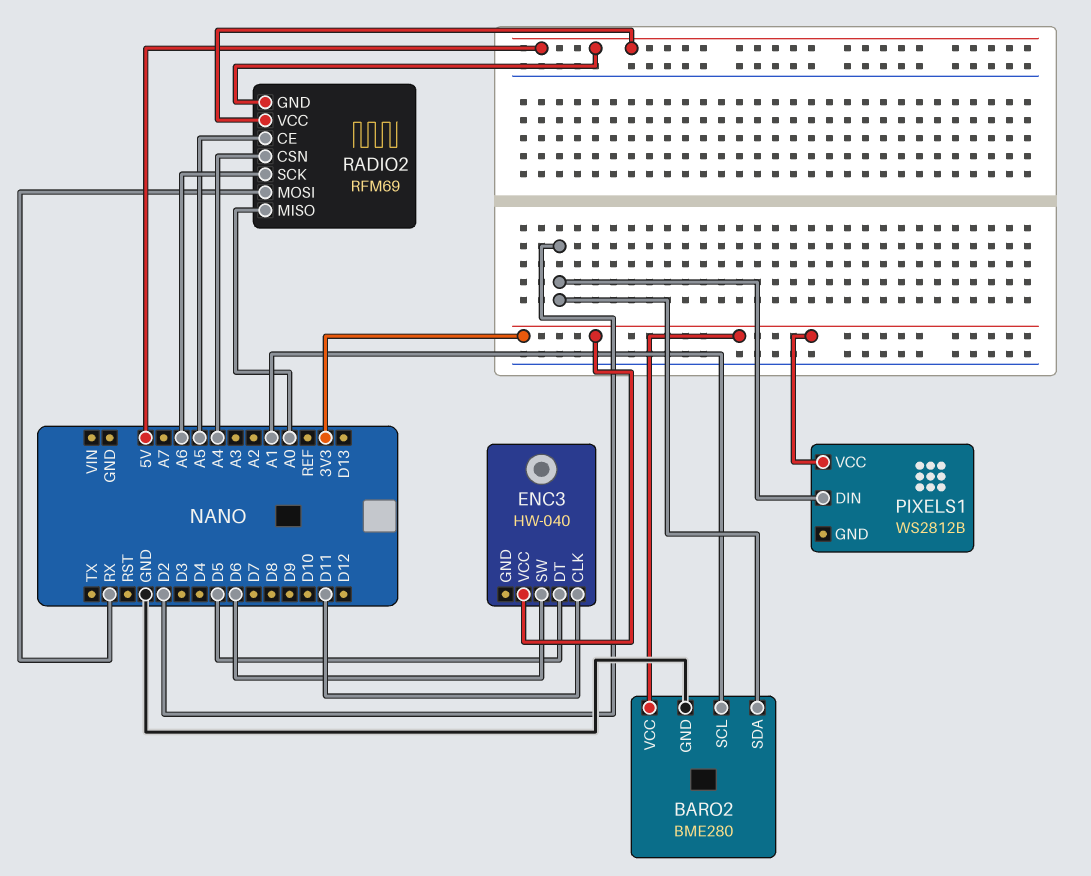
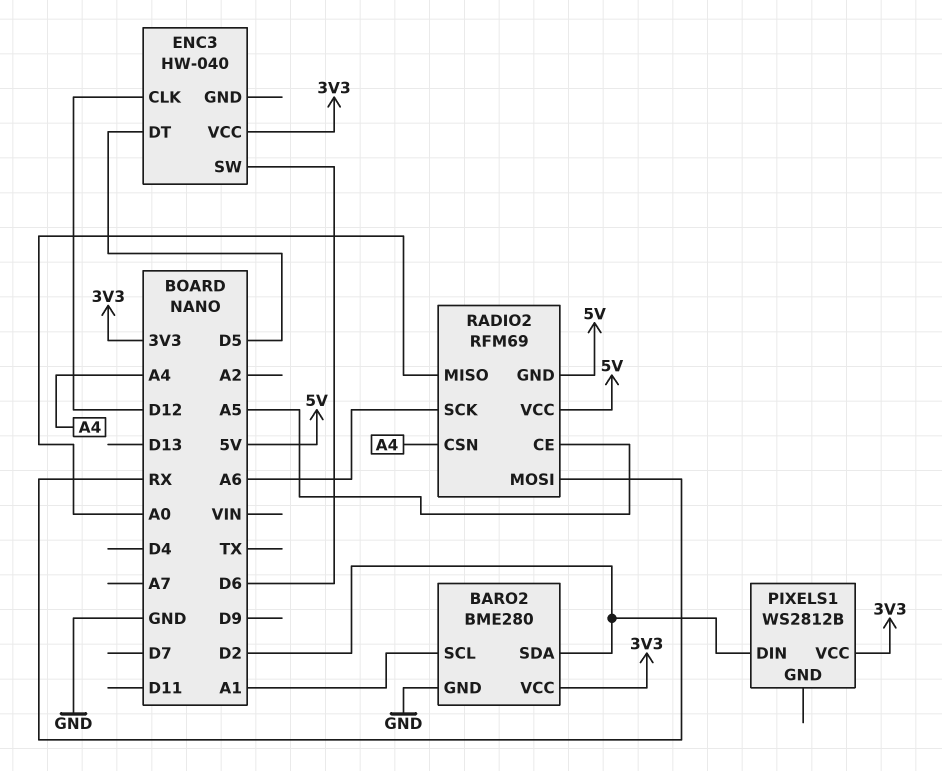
ENC3 pin CLK: D11 -> D12

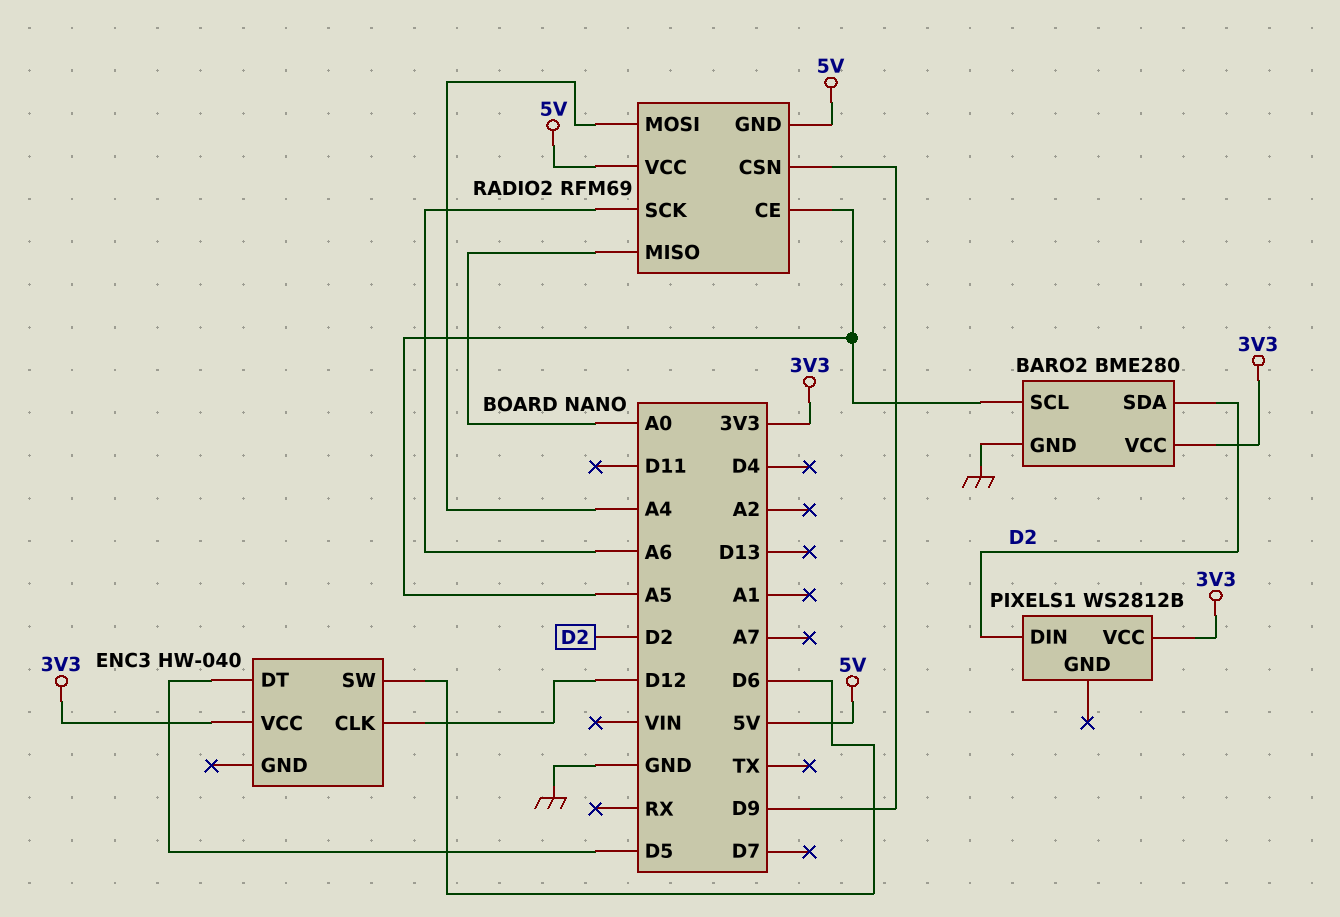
BARO2 pin SCL: A1 -> A5
RADIO2 pin CSN: A4 -> D9
RADIO2 pin MOSI: RX -> A4

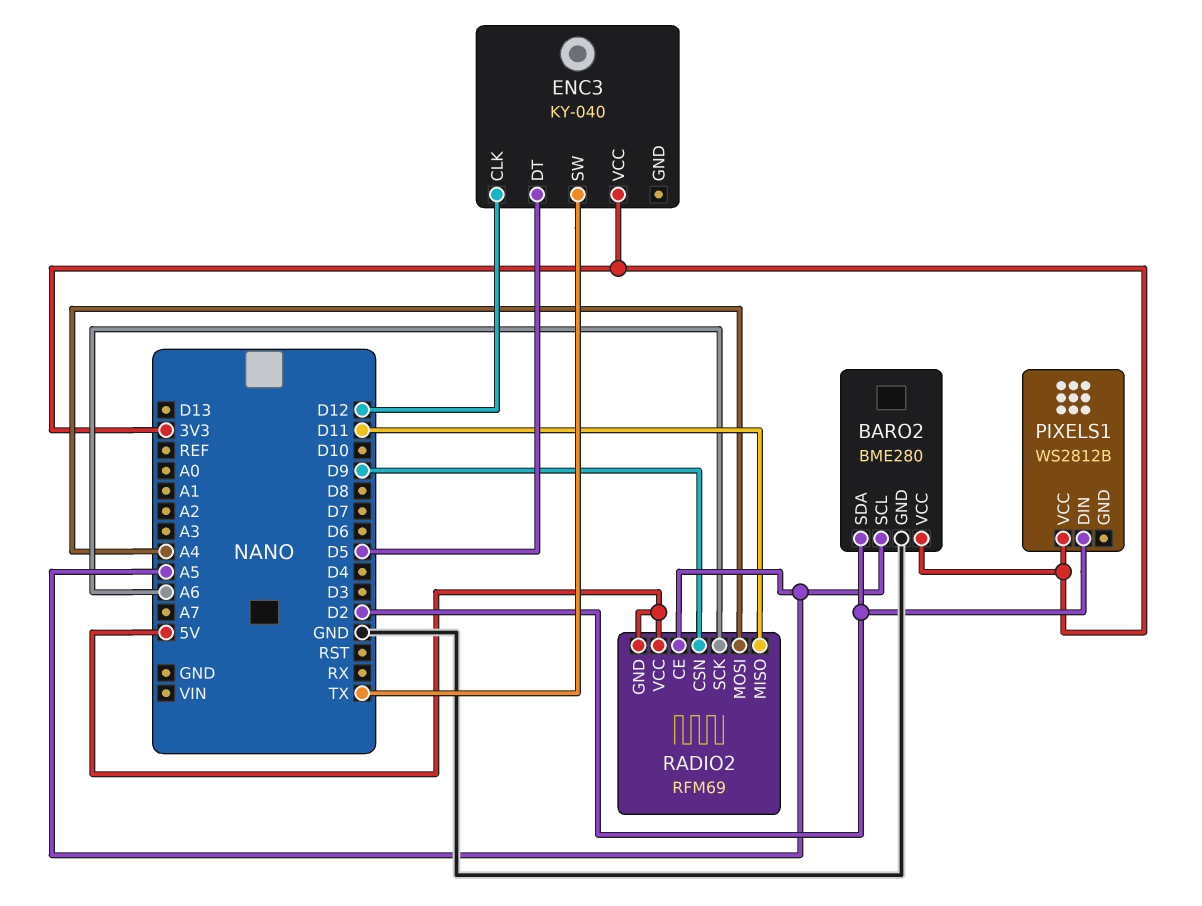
ENC3: HW-040 -> KY-040
ENC3 pin SW: D6 -> TX
RADIO2 pin MISO: A0 -> D11

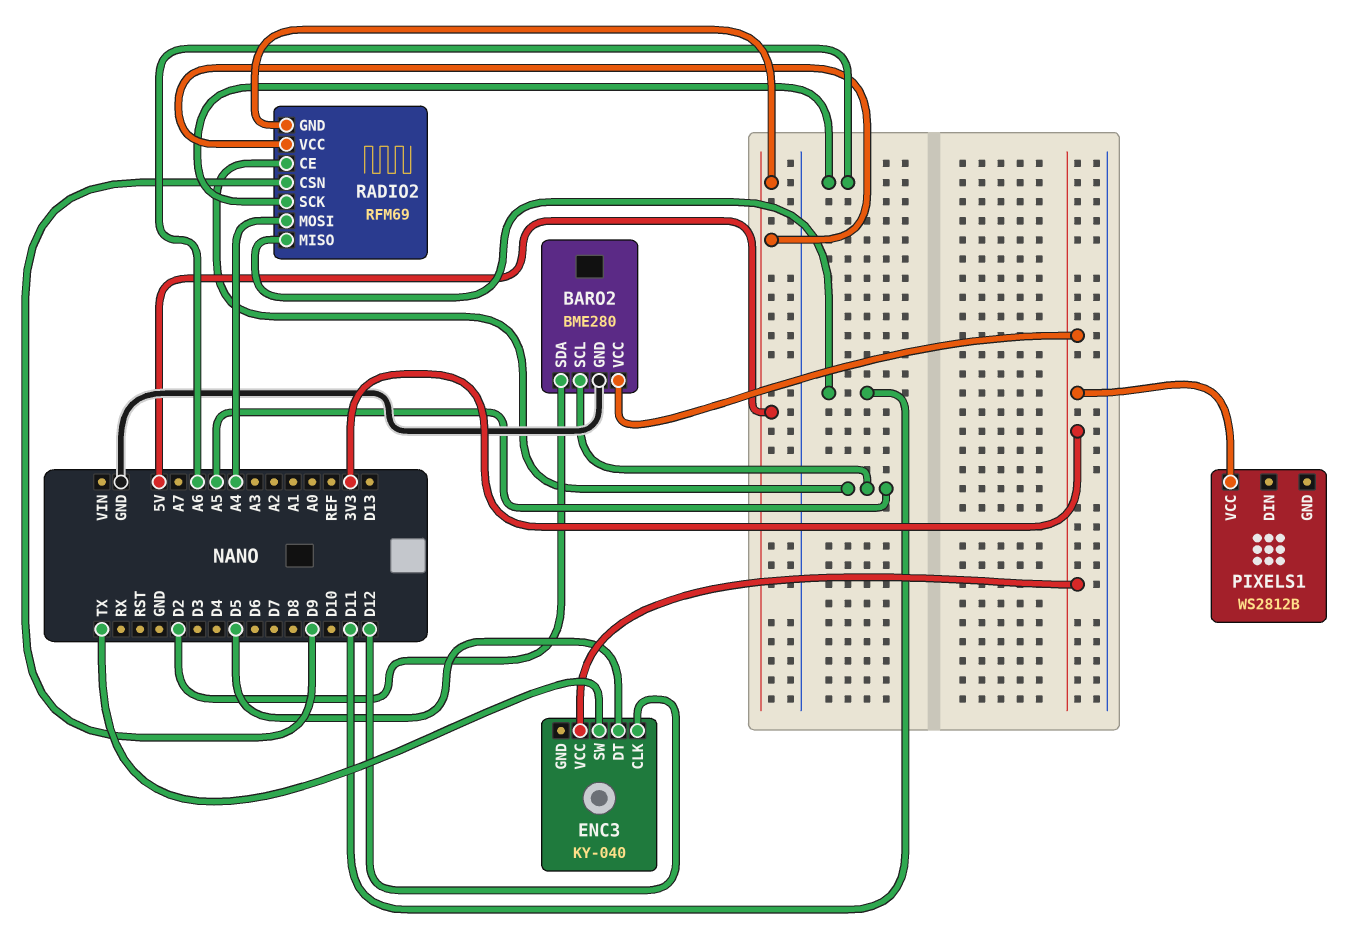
PIXELS1 pin DIN: D2 -> none

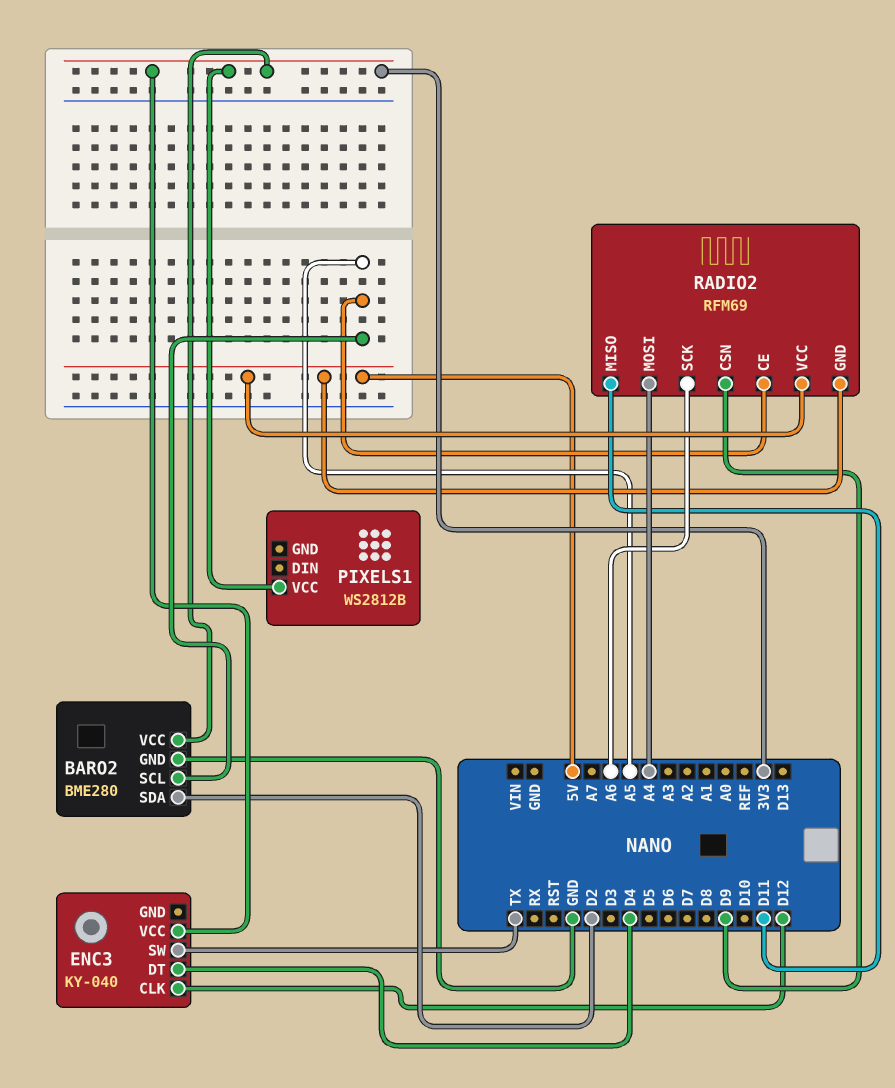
ENC3 pin DT: D5 -> D4

